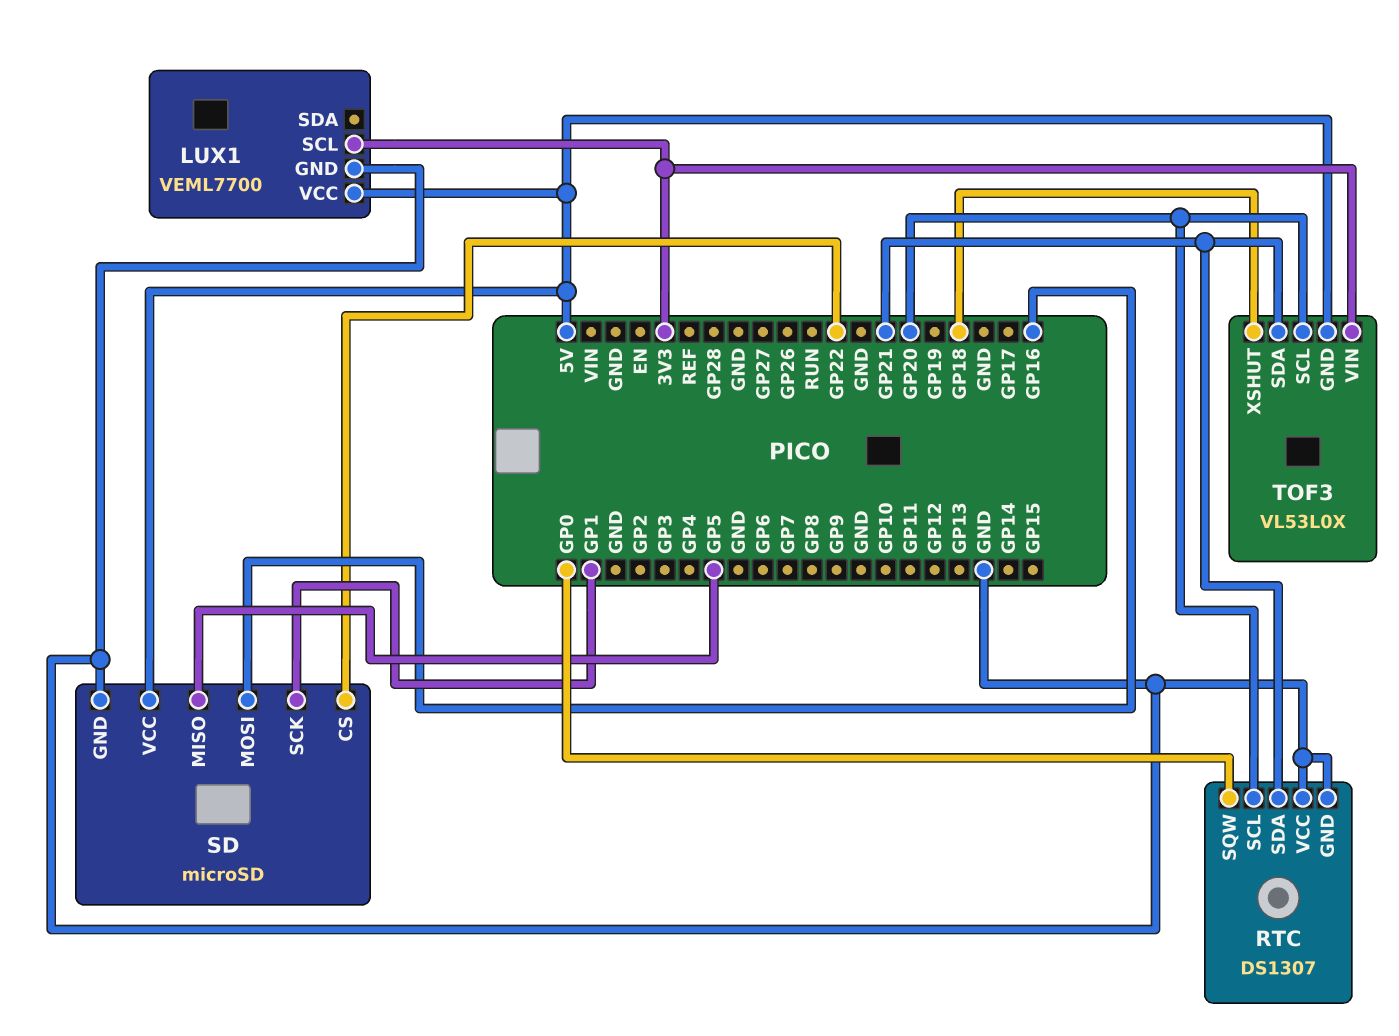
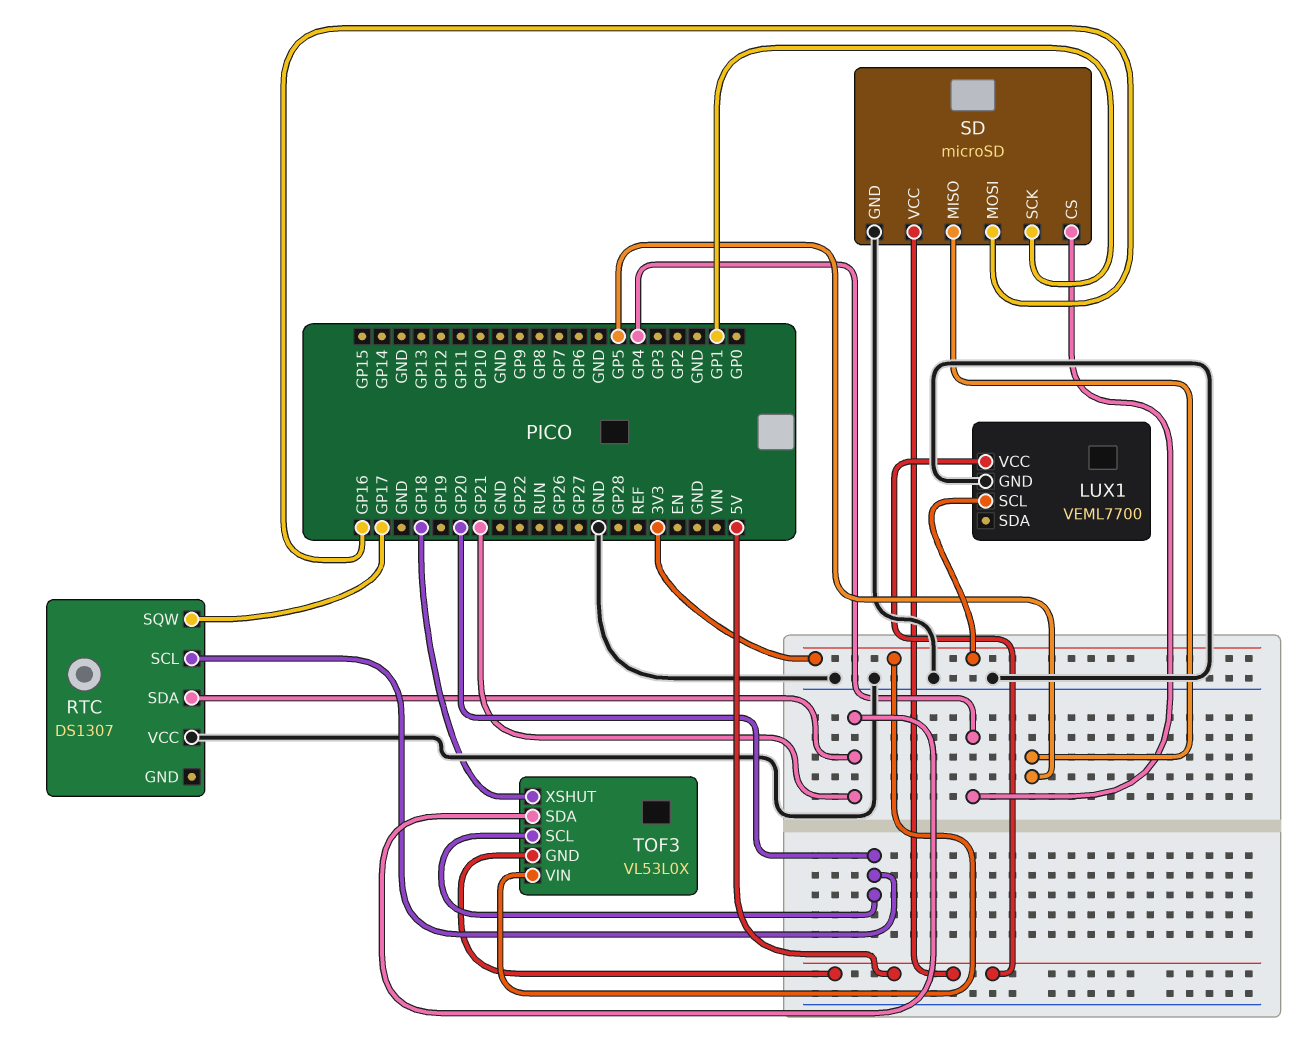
RTC pin GND: GND -> none
RTC pin SQW: GP0 -> GP17
SD pin CS: GP22 -> GP4

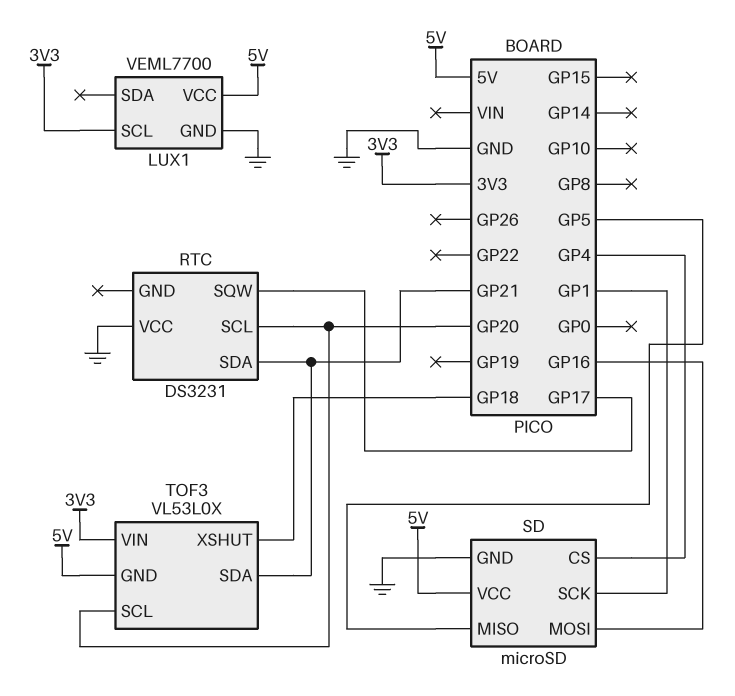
RTC: DS1307 -> DS3231

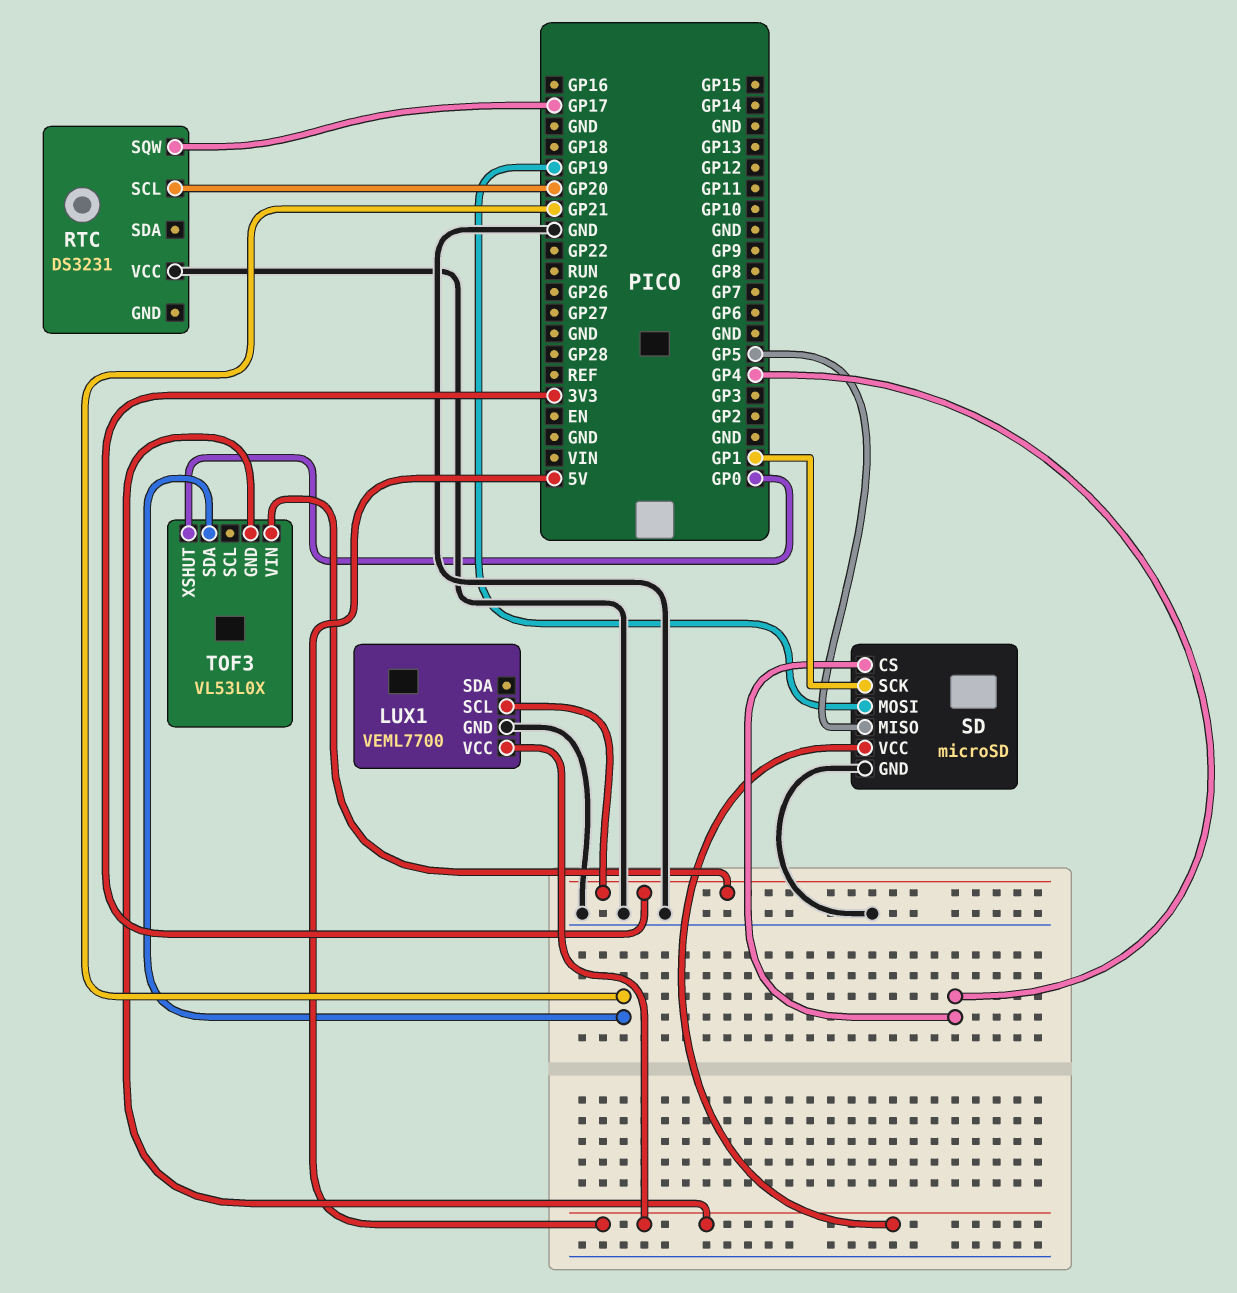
RTC pin SDA: GP21 -> none
SD pin MOSI: GP16 -> GP19
TOF3 pin SCL: GP20 -> none
TOF3 pin XSHUT: GP18 -> GP0

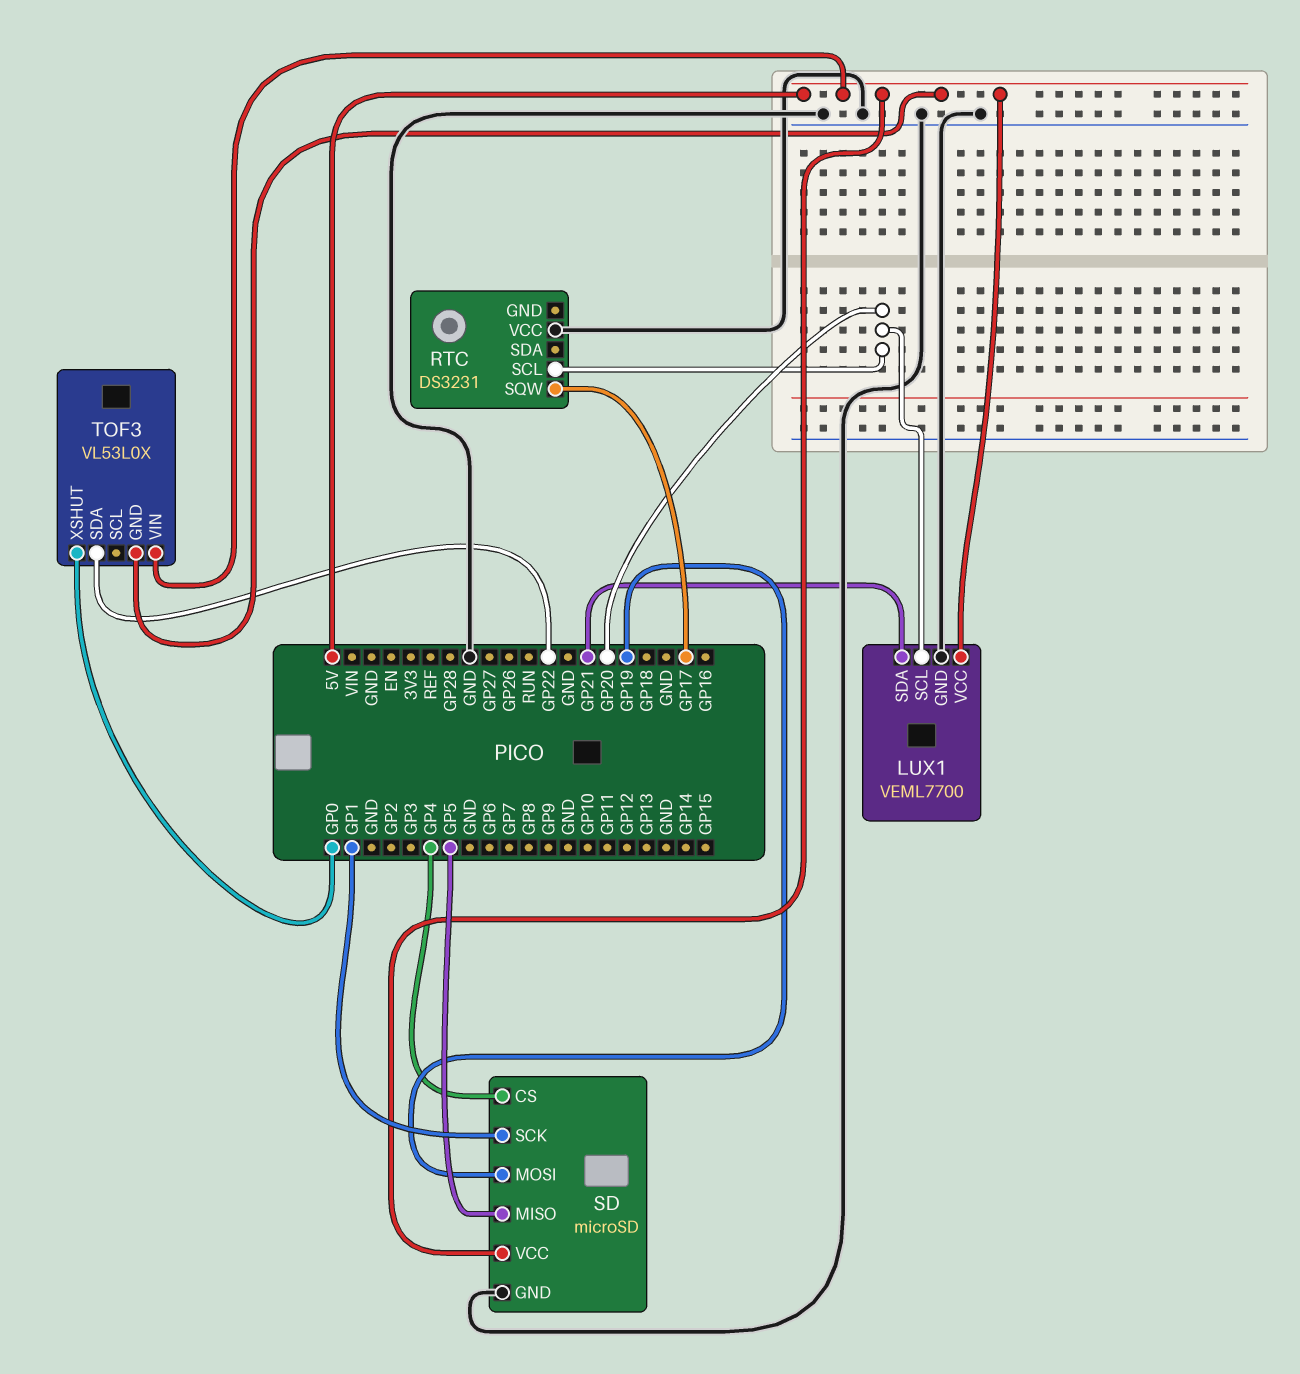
LUX1 pin SCL: 3V3 -> GP20
LUX1 pin SDA: none -> GP21
TOF3 pin SDA: GP21 -> GP22
TOF3 pin VIN: 3V3 -> 5V

